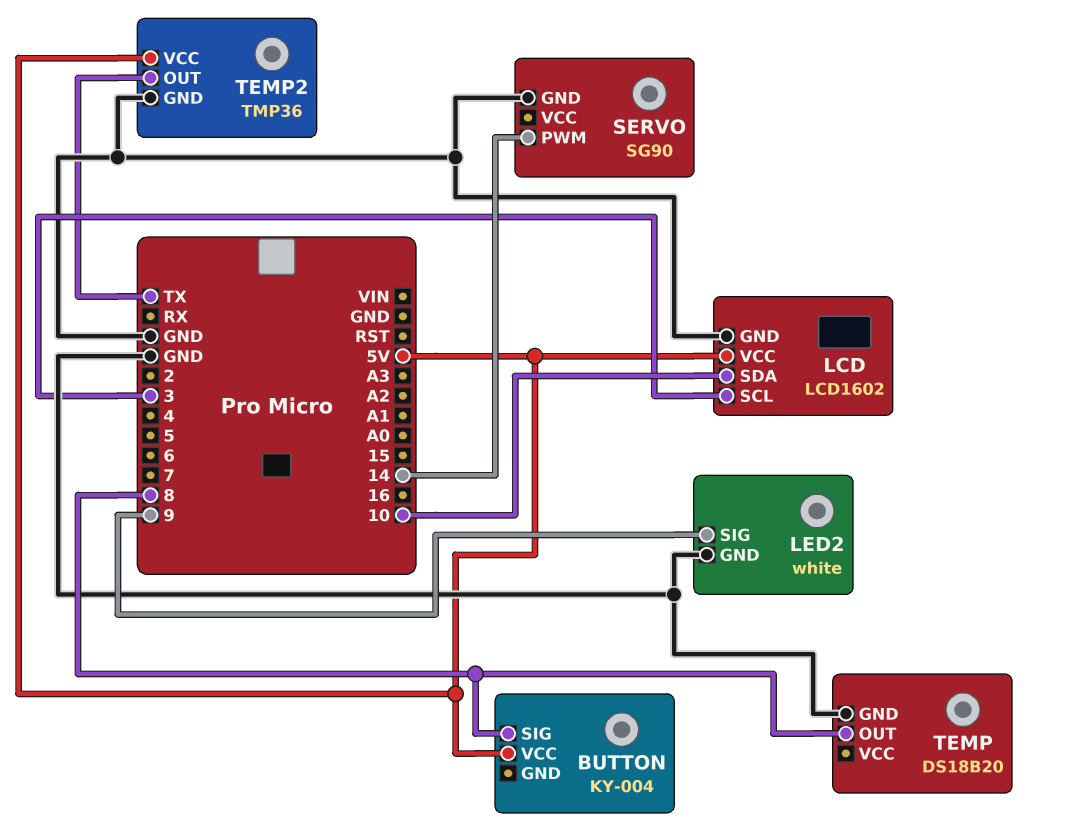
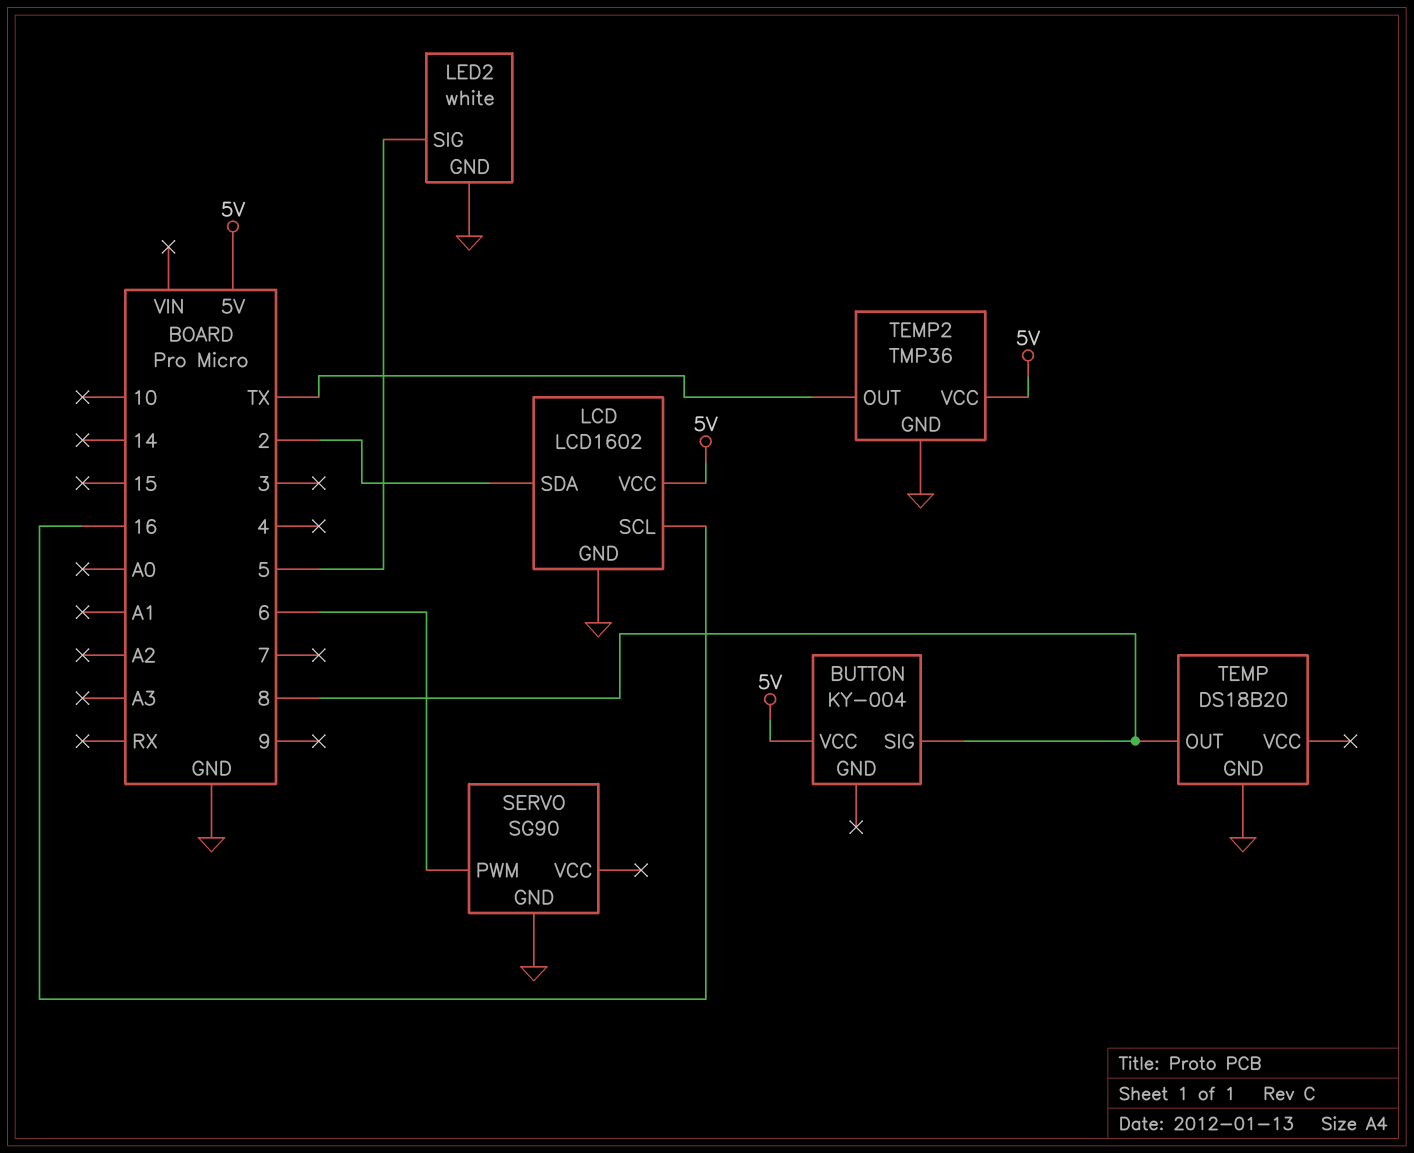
LCD pin SCL: 3 -> 16
LCD pin SDA: 10 -> 2
LED2 pin SIG: 9 -> 5
SERVO pin PWM: 14 -> 6

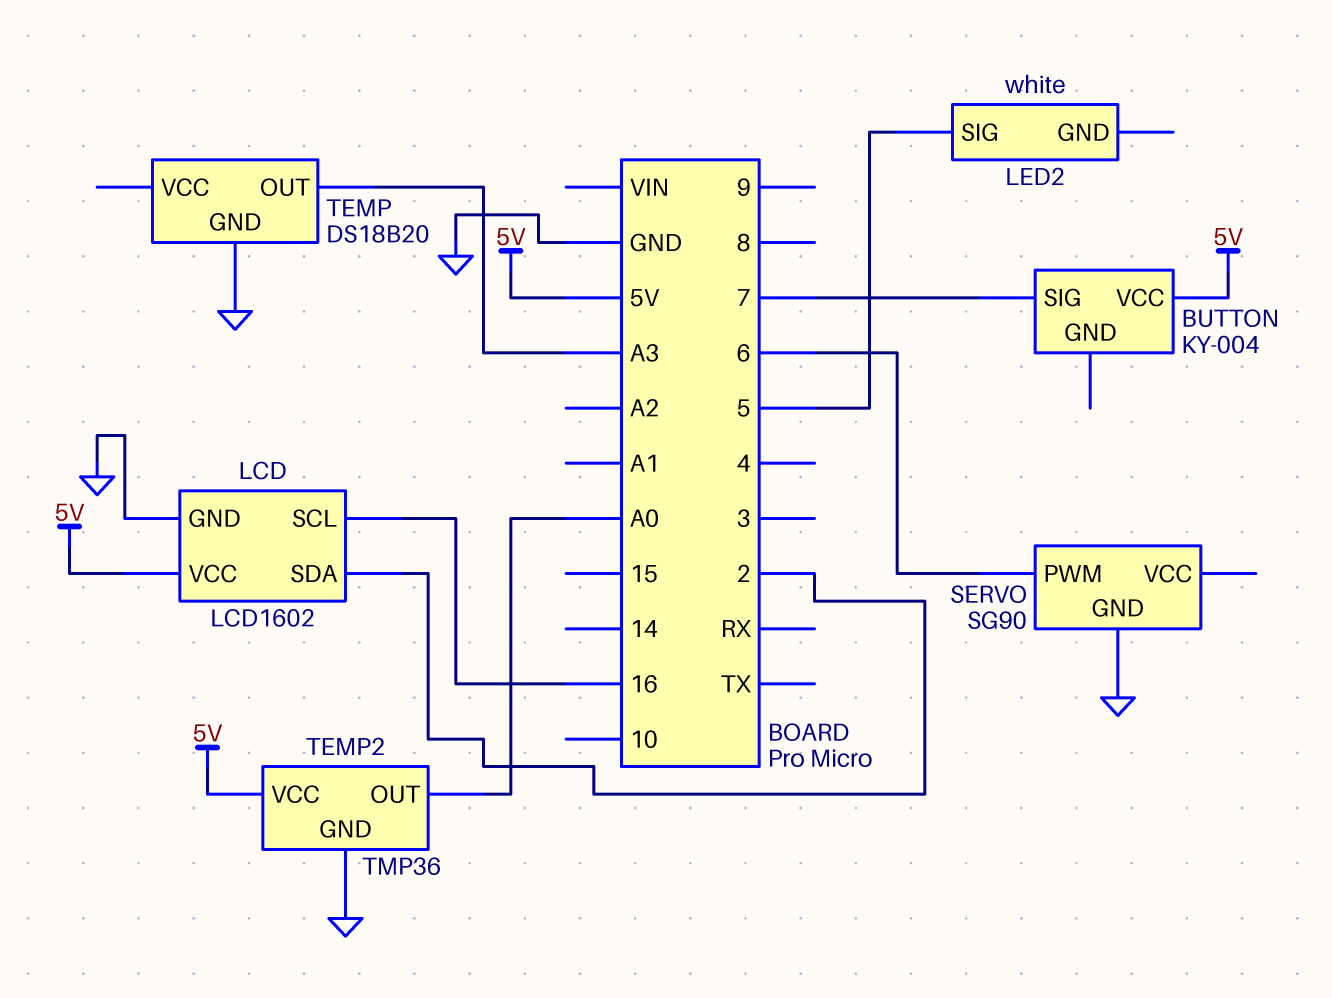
BUTTON pin SIG: 8 -> 7
LED2 pin GND: GND -> none
TEMP pin OUT: 8 -> A3
TEMP2 pin OUT: TX -> A0

